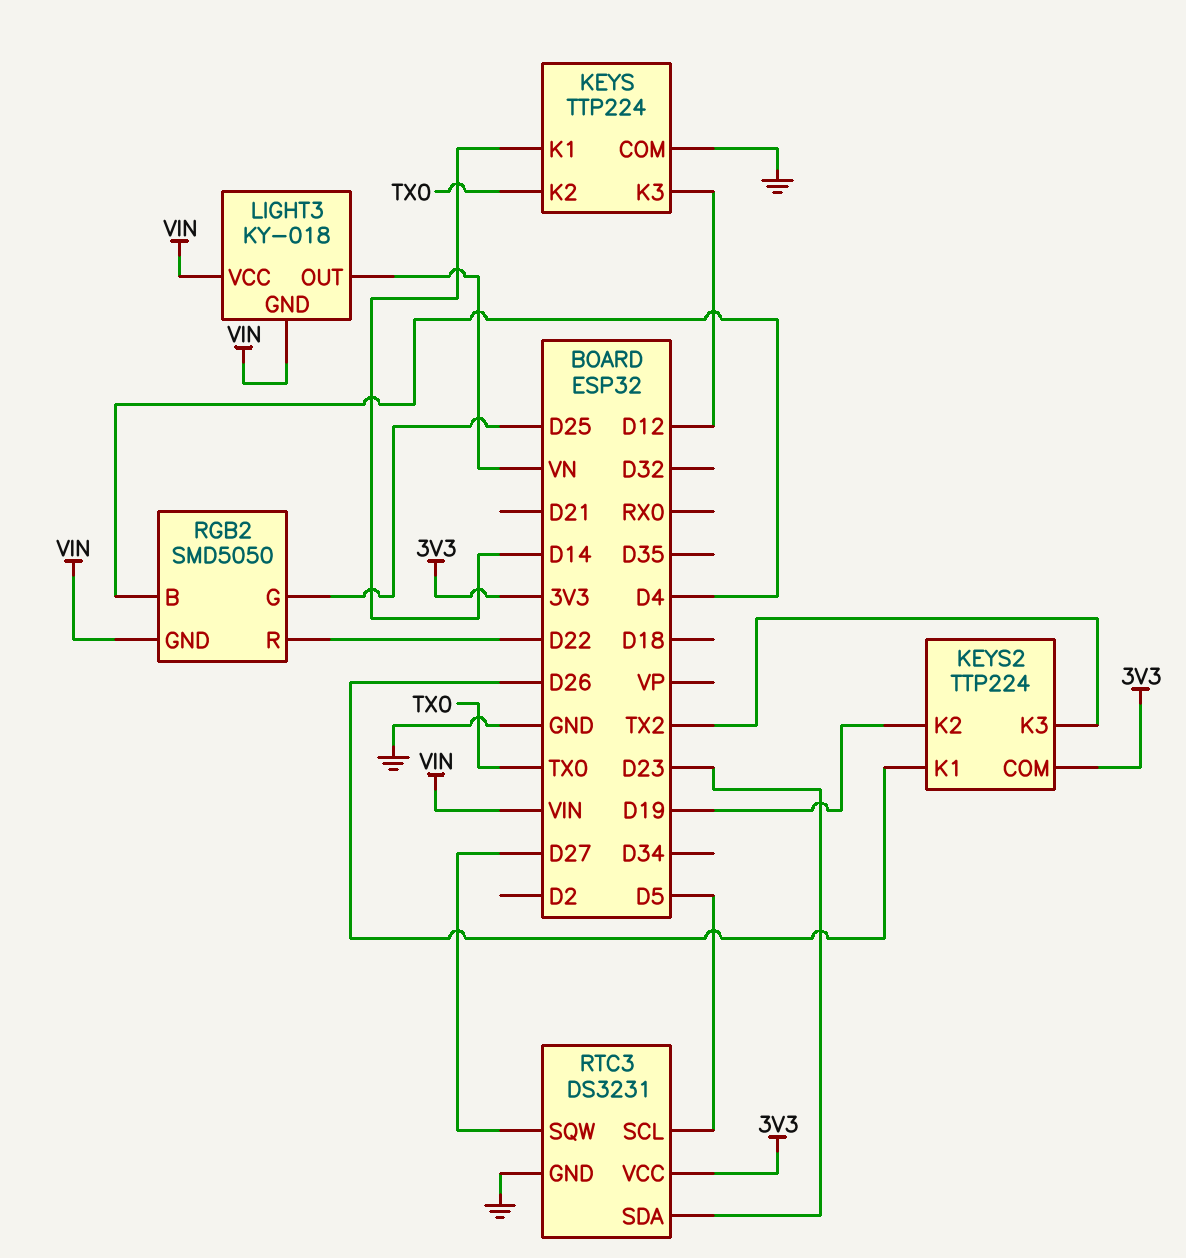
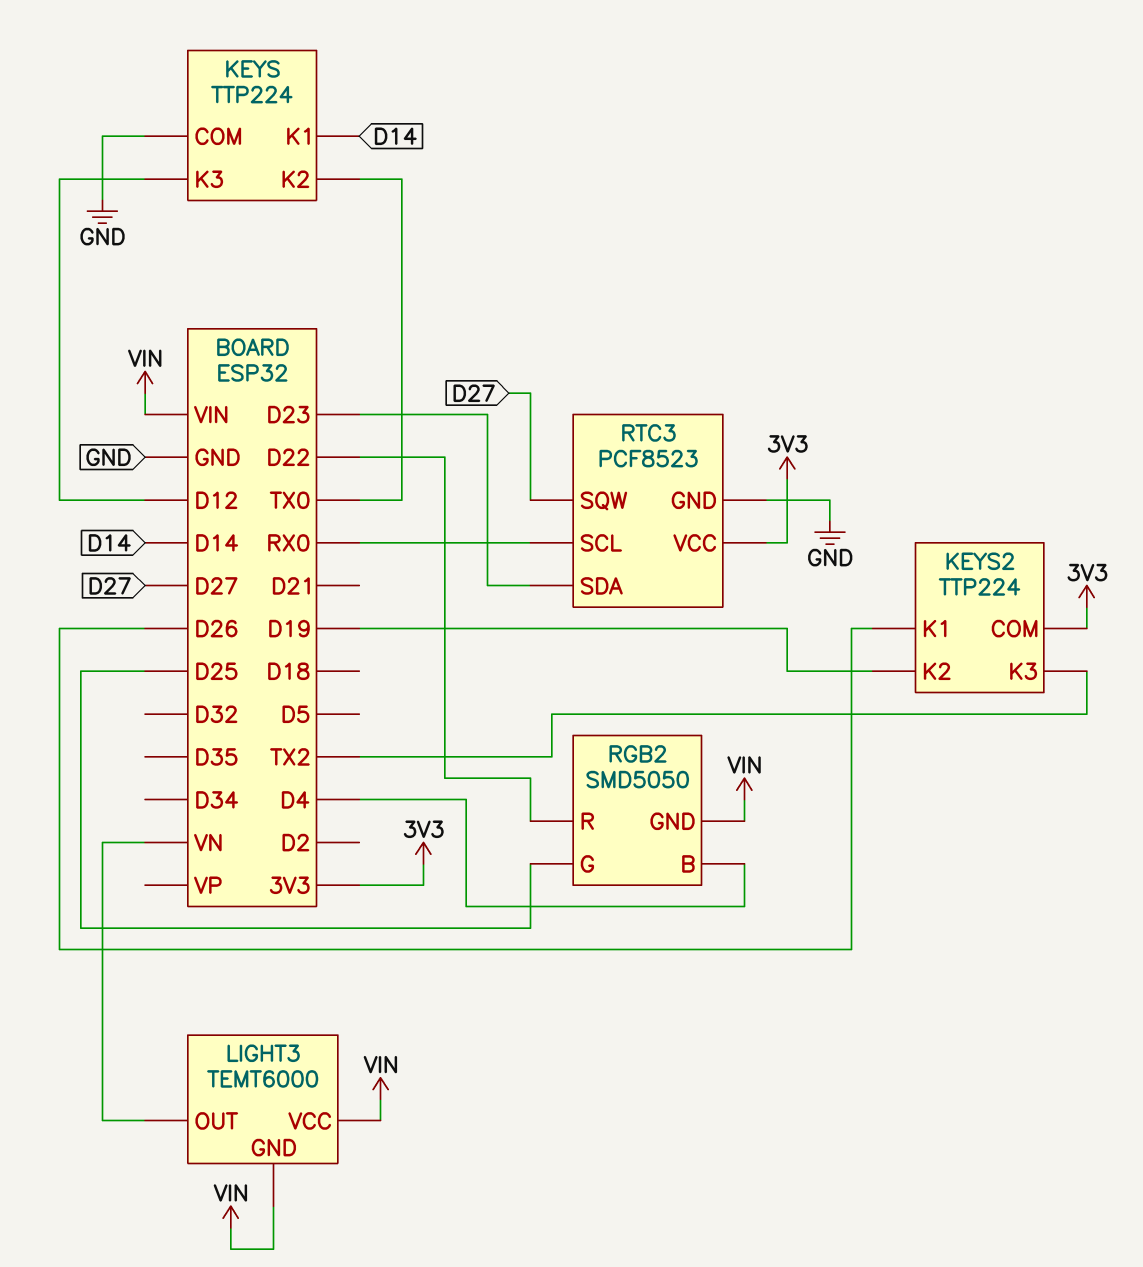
LIGHT3: KY-018 -> TEMT6000
RTC3: DS3231 -> PCF8523
RTC3 pin SCL: D5 -> RX0

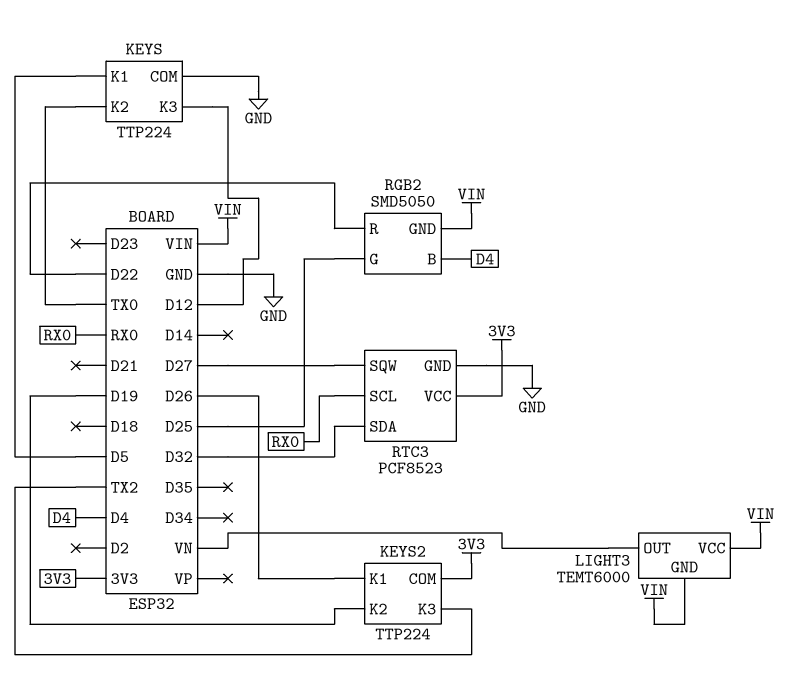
KEYS pin K1: D14 -> D5
RTC3 pin SDA: D23 -> D32

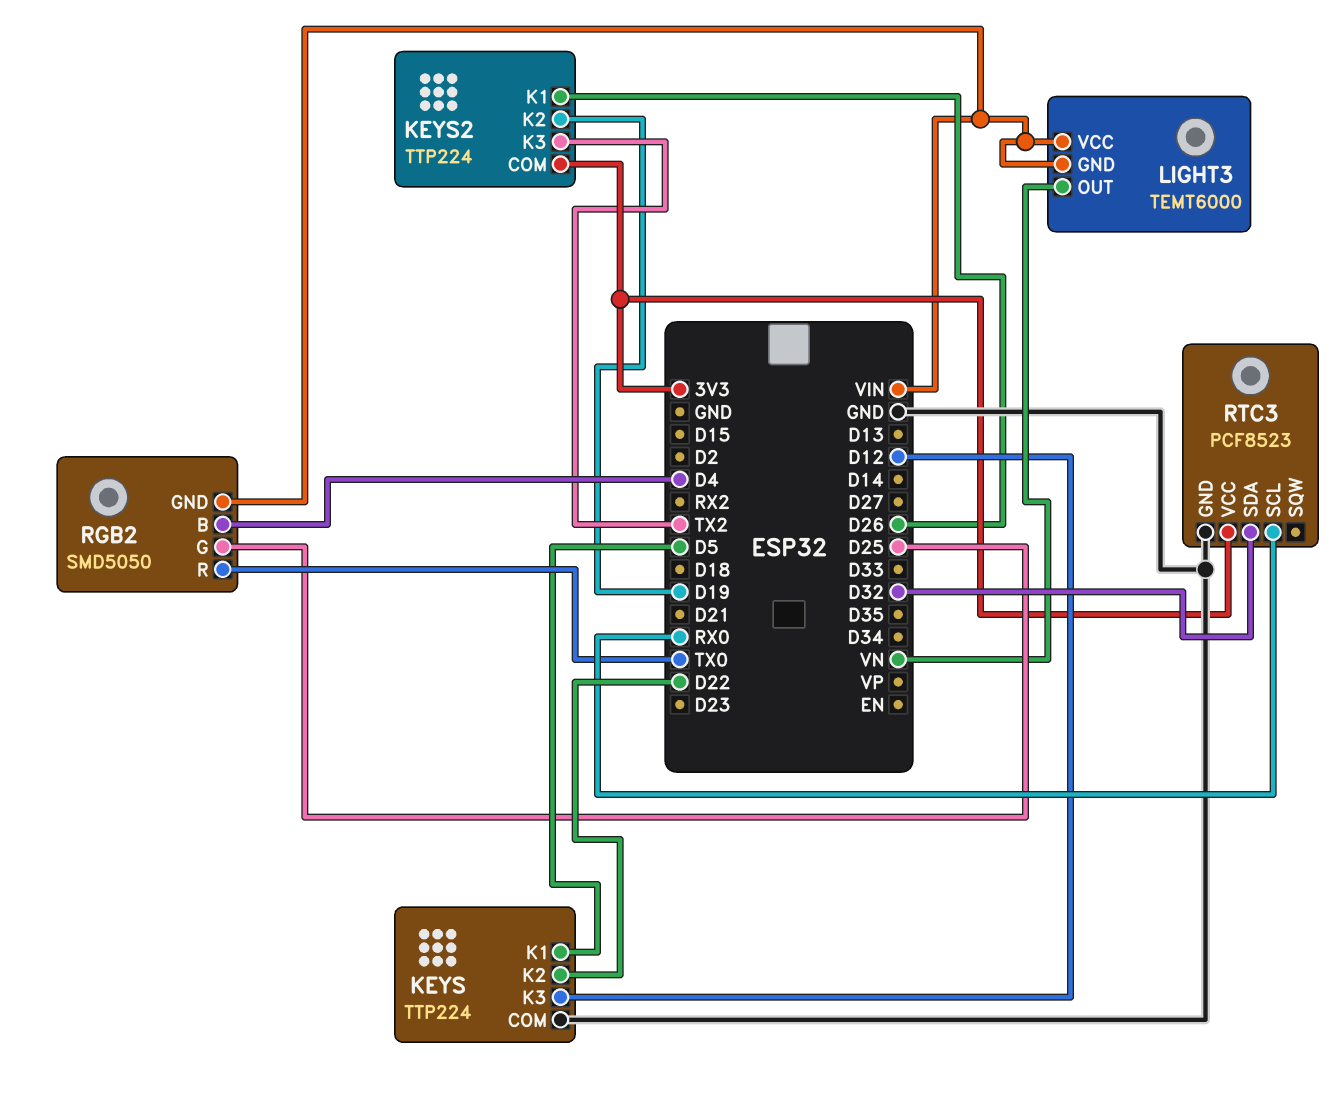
KEYS pin K2: TX0 -> D22
RGB2 pin R: D22 -> TX0
RTC3 pin SQW: D27 -> none

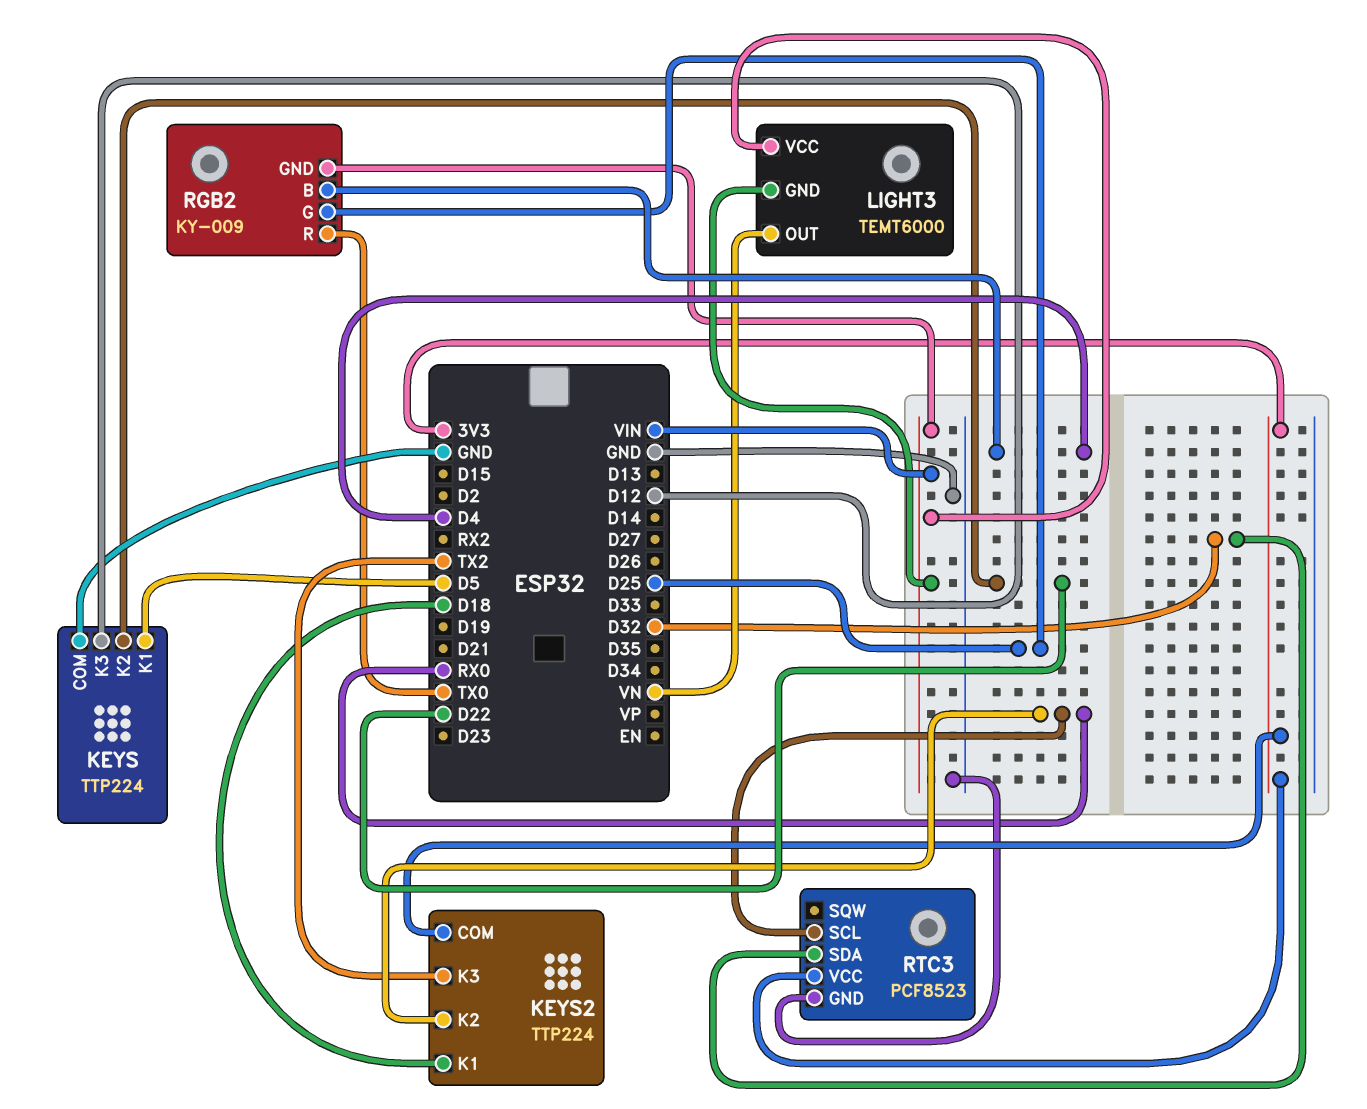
KEYS2 pin K1: D26 -> D18
KEYS2 pin K2: D19 -> RX0
RGB2: SMD5050 -> KY-009

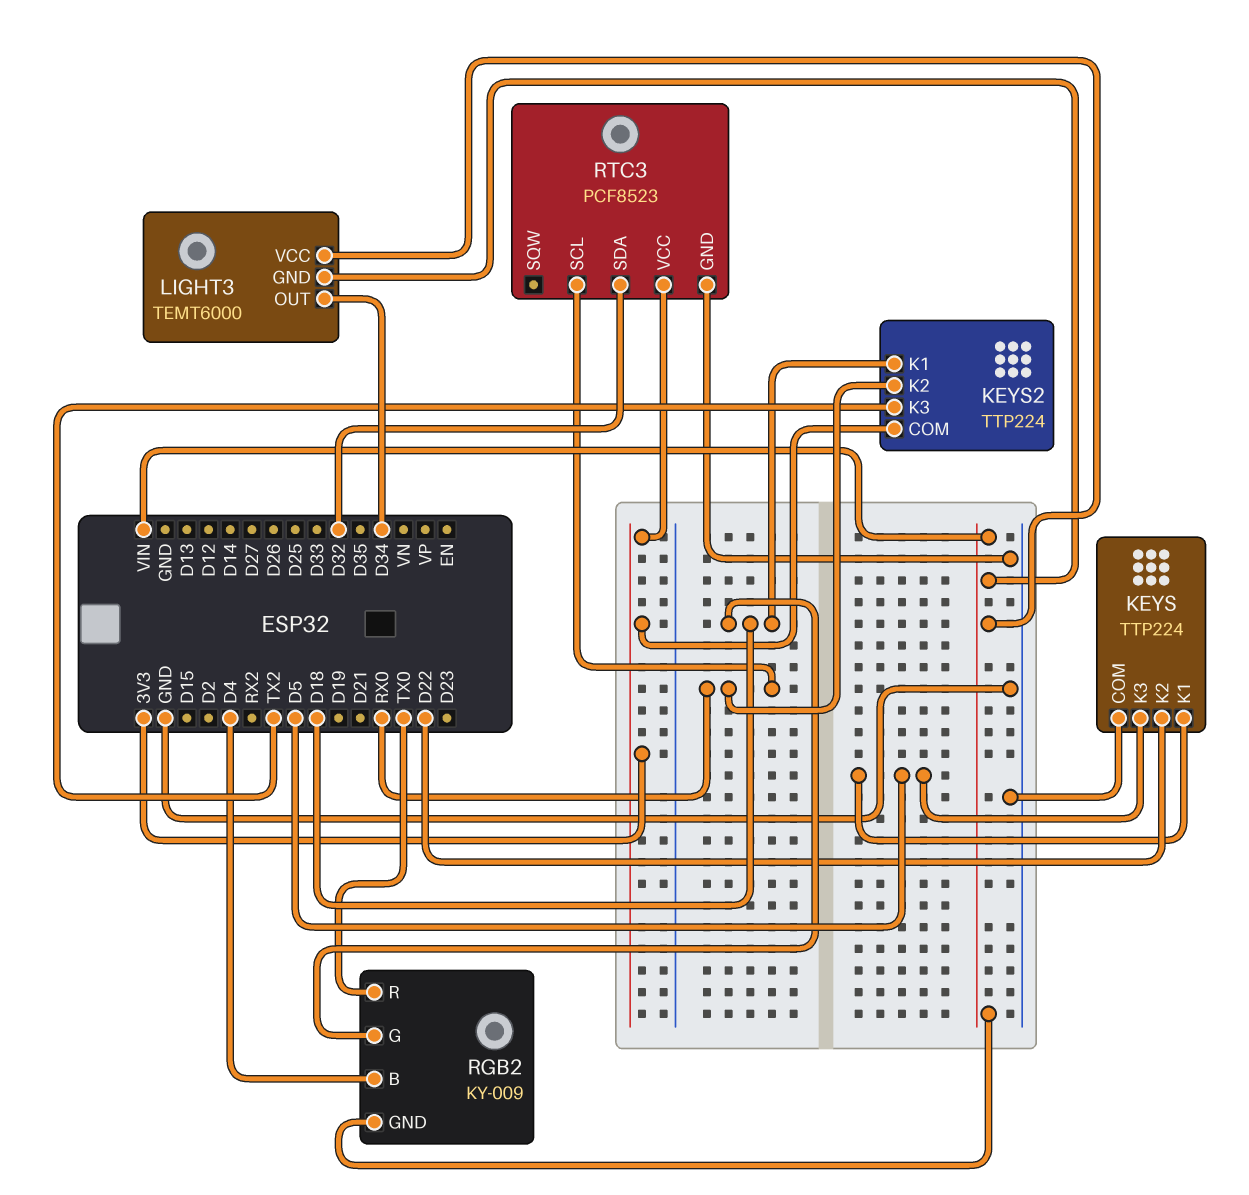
KEYS pin K3: D12 -> D5
LIGHT3 pin OUT: VN -> D34
RGB2 pin G: D25 -> D18

